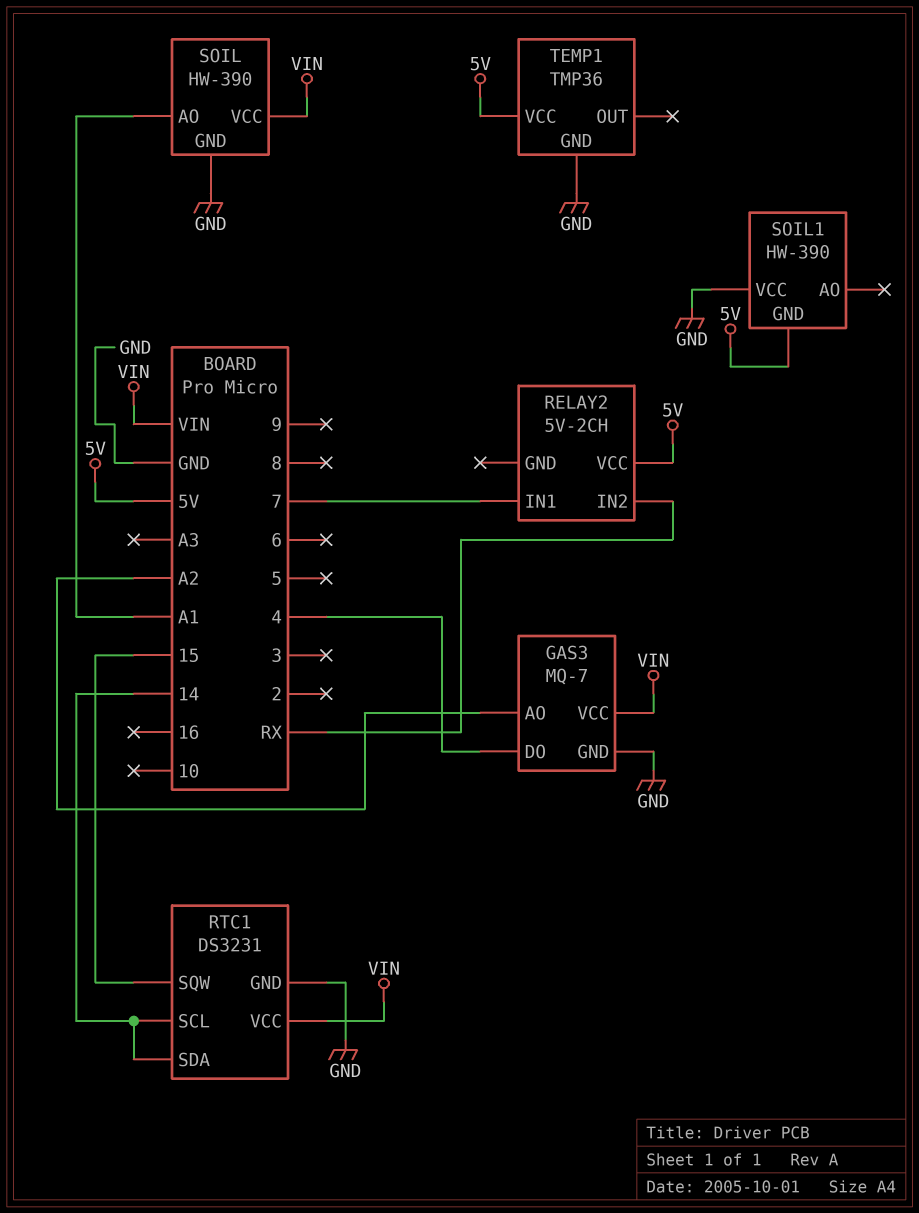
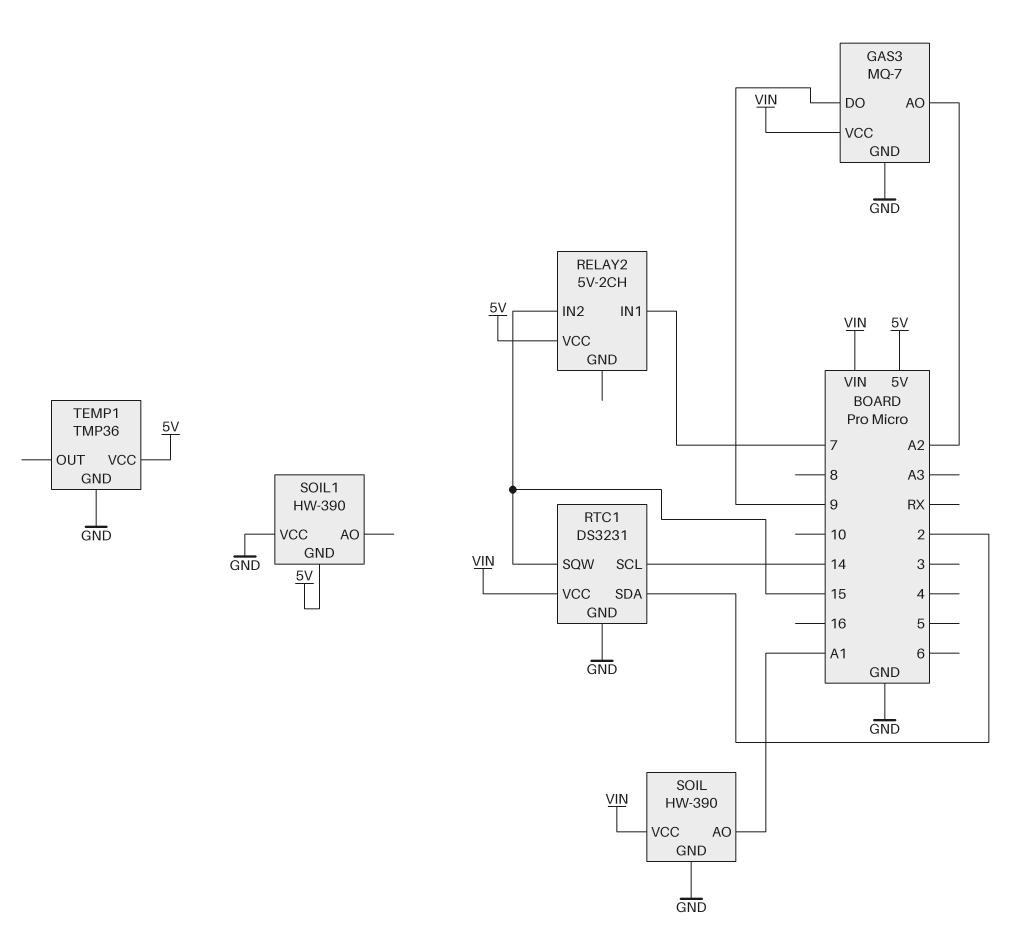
GAS3 pin DO: 4 -> 9
RELAY2 pin IN2: RX -> 15
RTC1 pin SDA: 14 -> 2

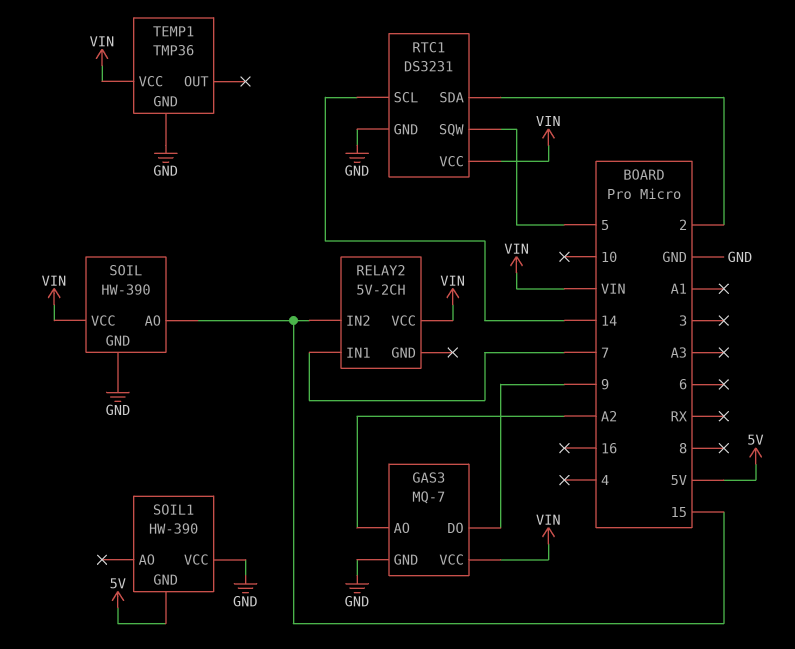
RELAY2 pin VCC: 5V -> VIN
RTC1 pin SQW: 15 -> 5
SOIL pin AO: A1 -> 15
TEMP1 pin VCC: 5V -> VIN

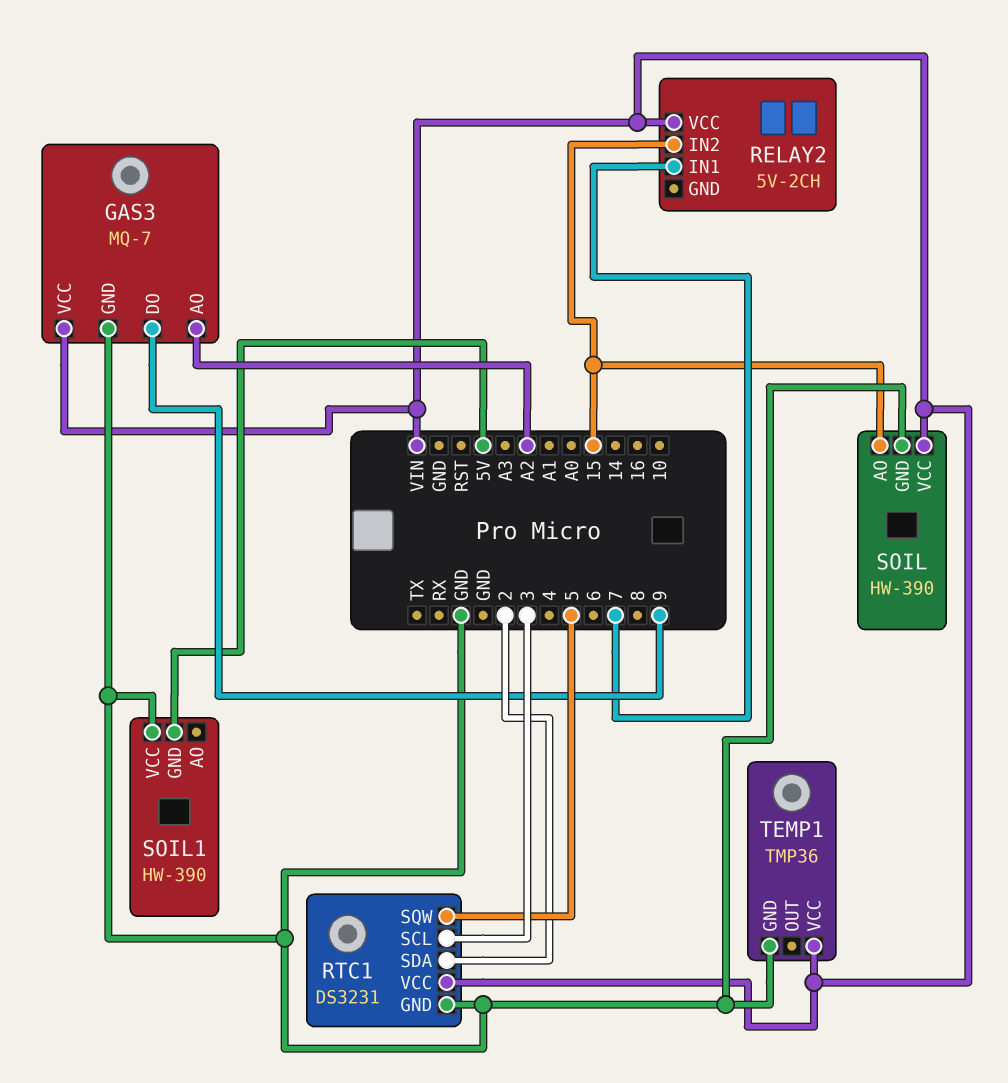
RTC1 pin SCL: 14 -> 3

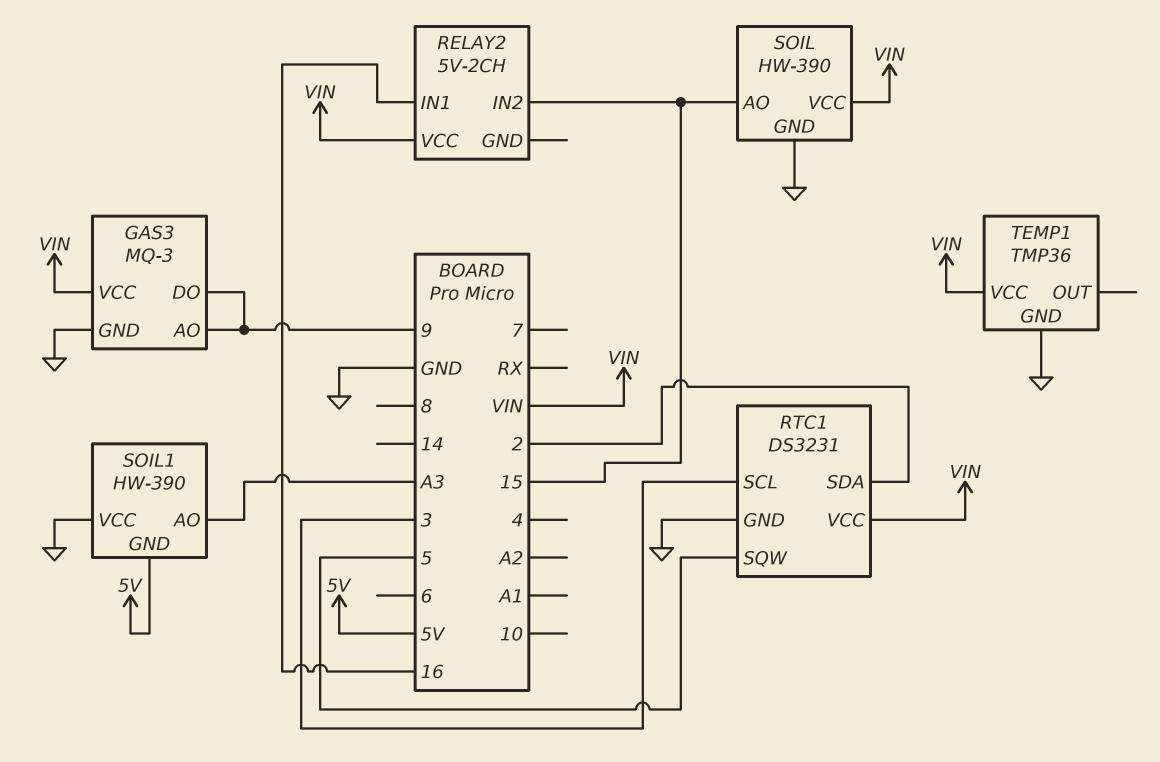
GAS3: MQ-7 -> MQ-3
GAS3 pin AO: A2 -> 9
RELAY2 pin IN1: 7 -> 16
SOIL1 pin AO: none -> A3

